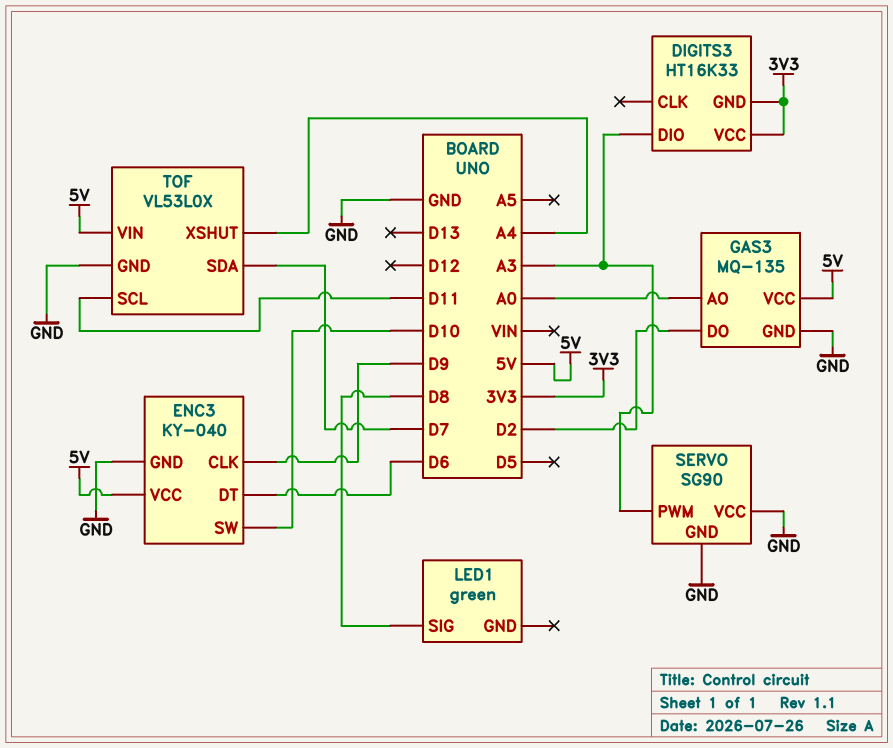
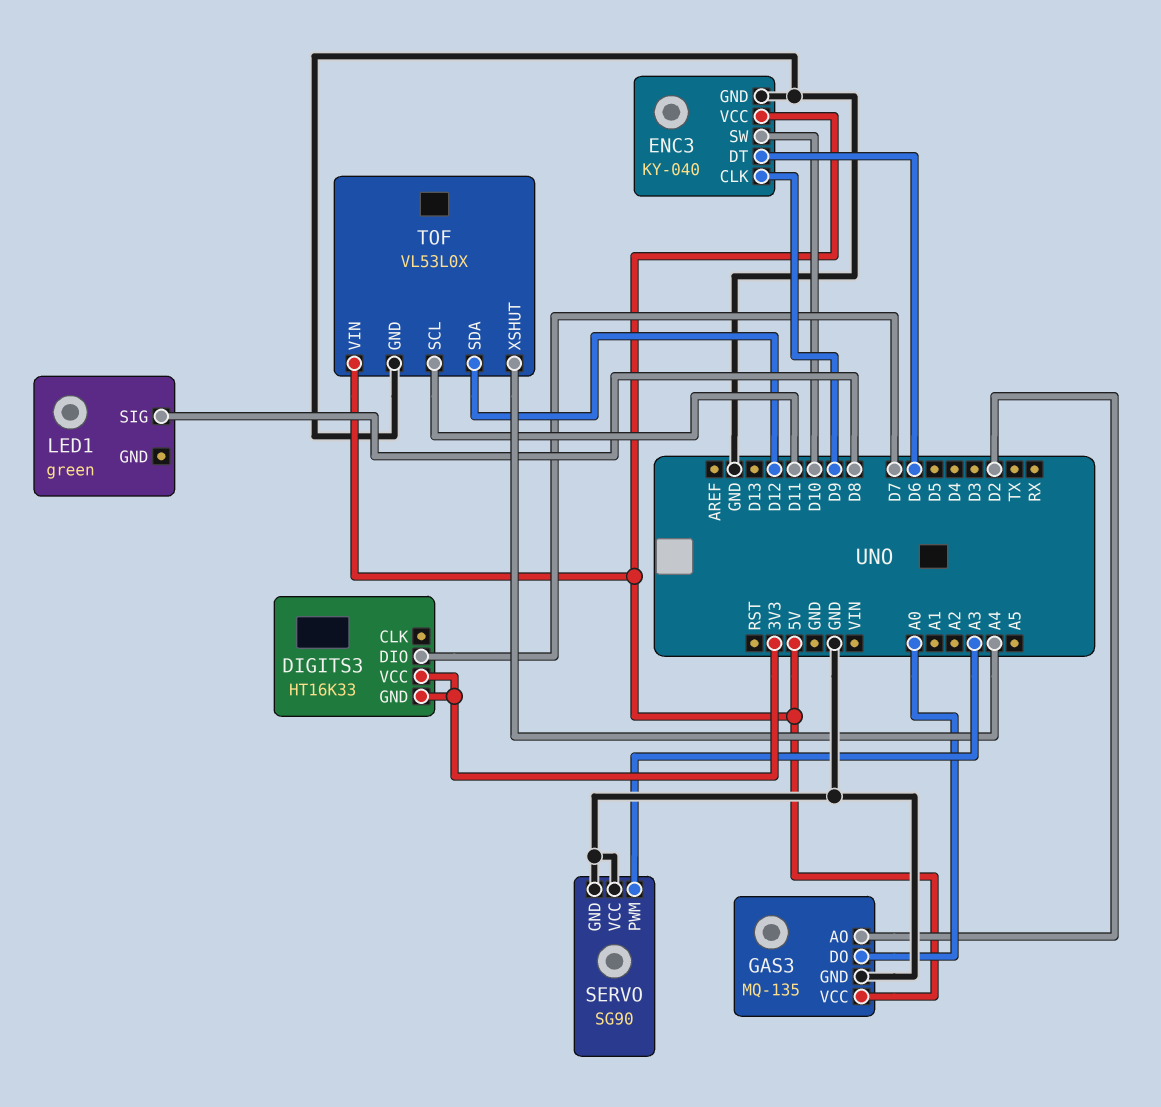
DIGITS3 pin DIO: A3 -> D7
GAS3 pin AO: A0 -> D2
GAS3 pin DO: D2 -> A0
TOF pin SDA: D7 -> D12

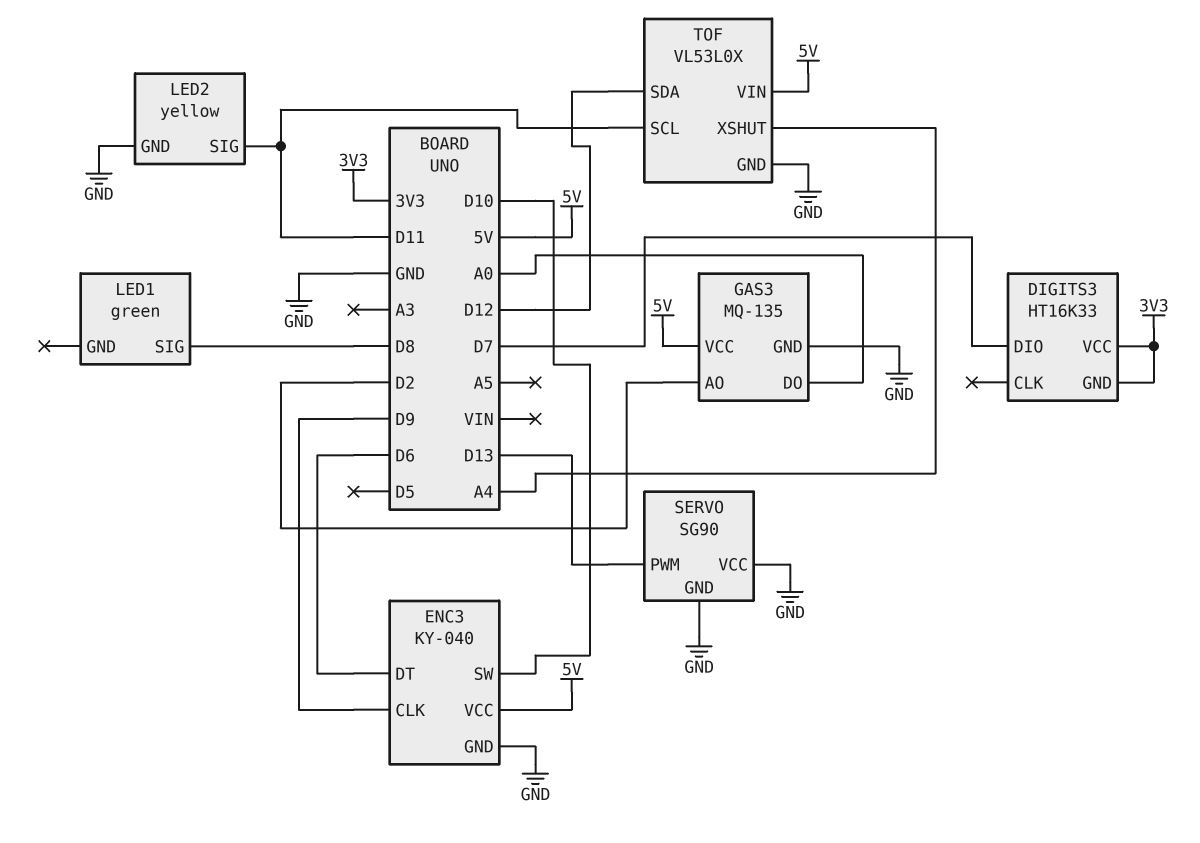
LED2: none -> yellow
LED2 pin GND: none -> GND
LED2 pin SIG: none -> D11
SERVO pin PWM: A3 -> D13

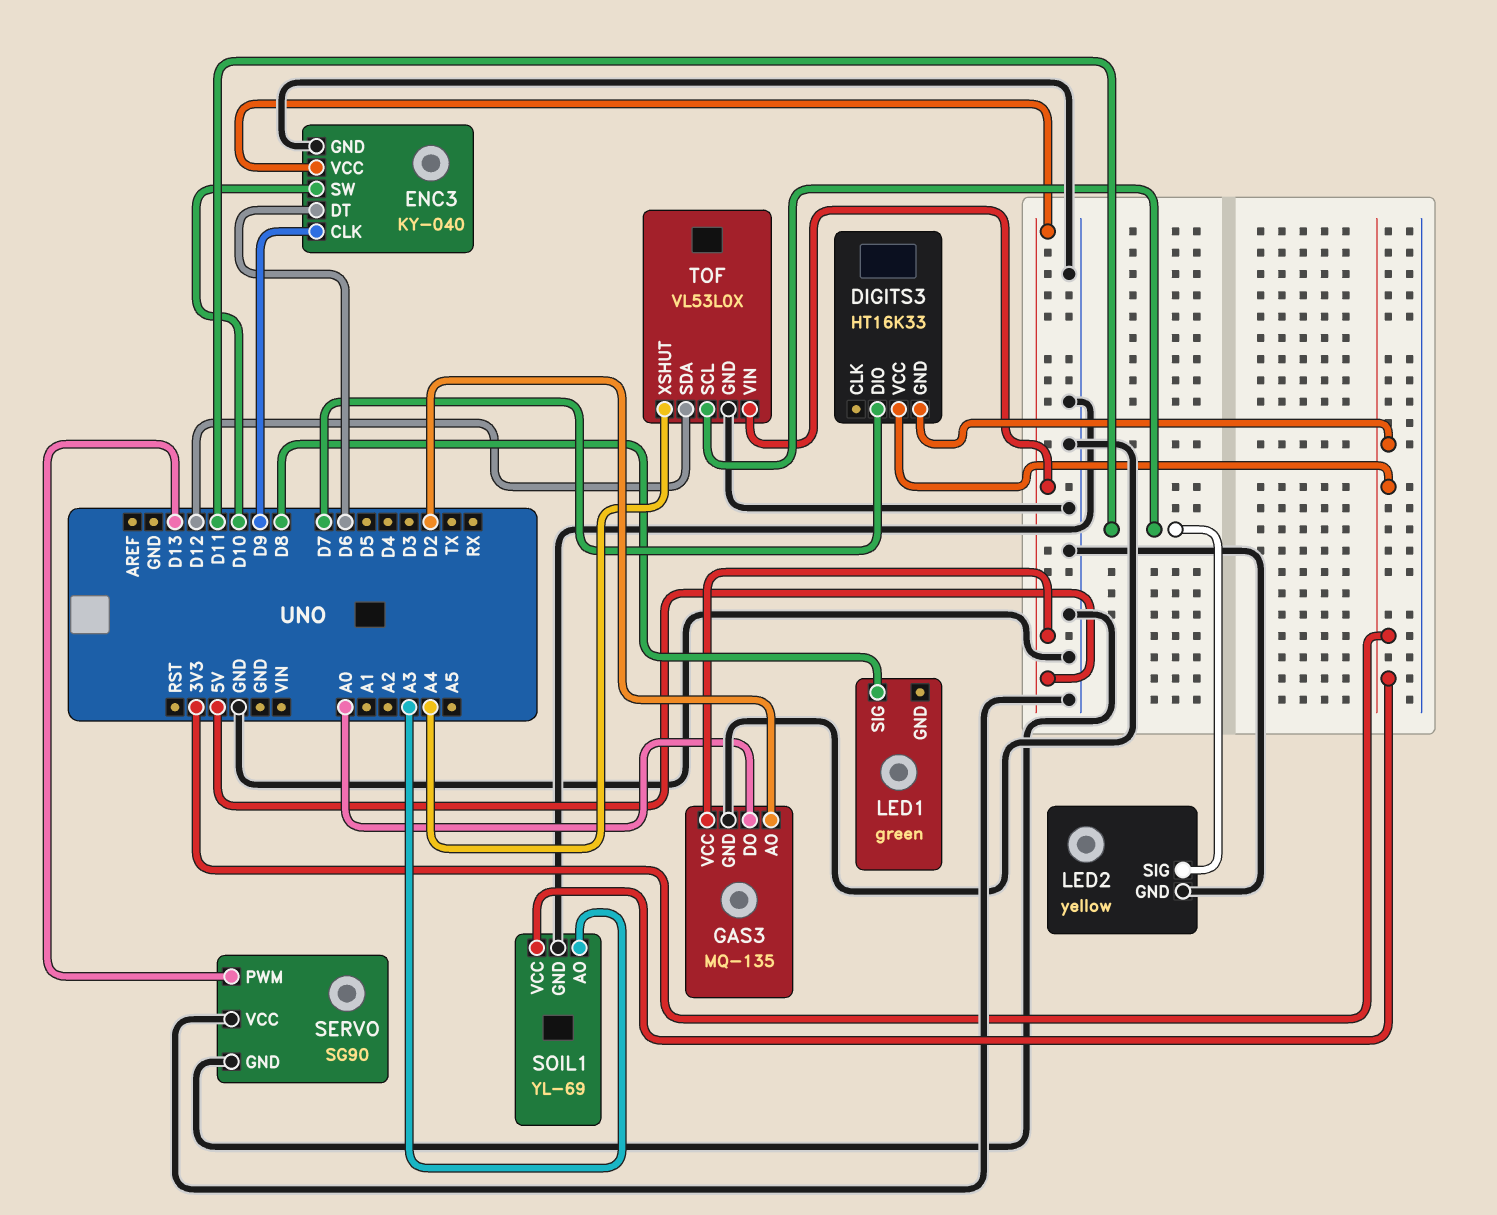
SOIL1: none -> YL-69
SOIL1 pin AO: none -> A3
SOIL1 pin GND: none -> GND
SOIL1 pin VCC: none -> 3V3

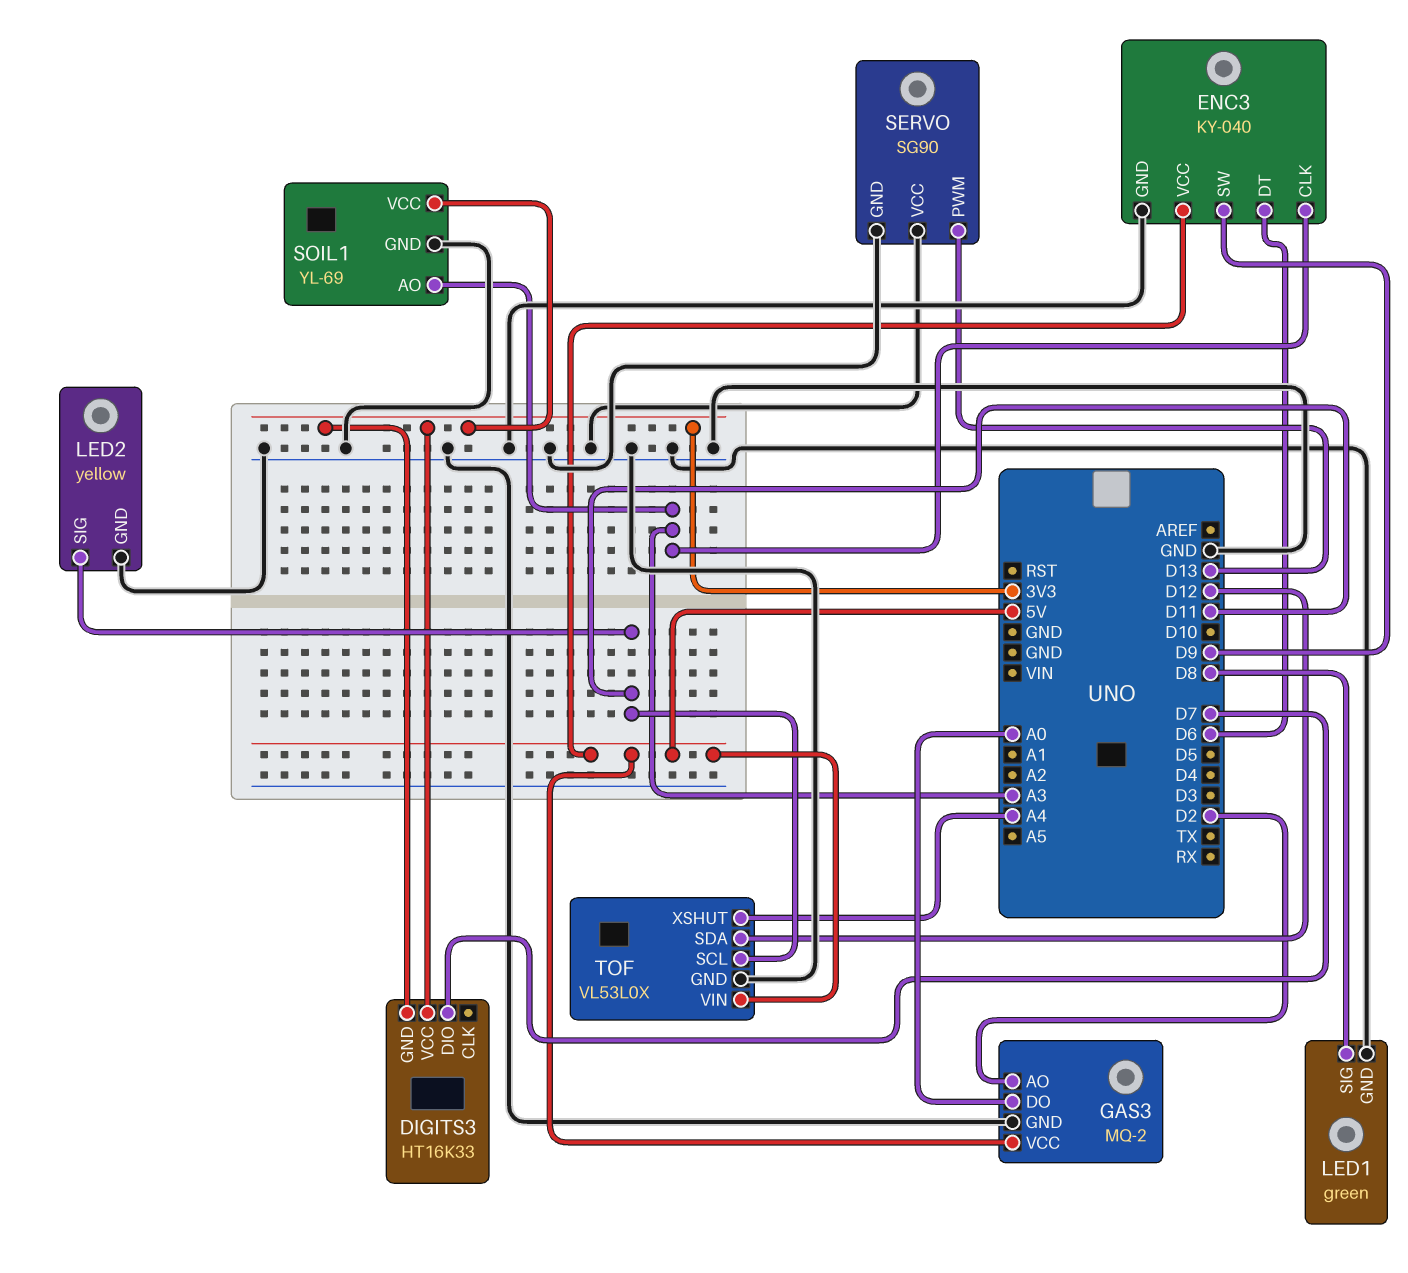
ENC3 pin CLK: D9 -> A3
ENC3 pin SW: D10 -> D9
GAS3: MQ-135 -> MQ-2
LED1 pin GND: none -> GND

